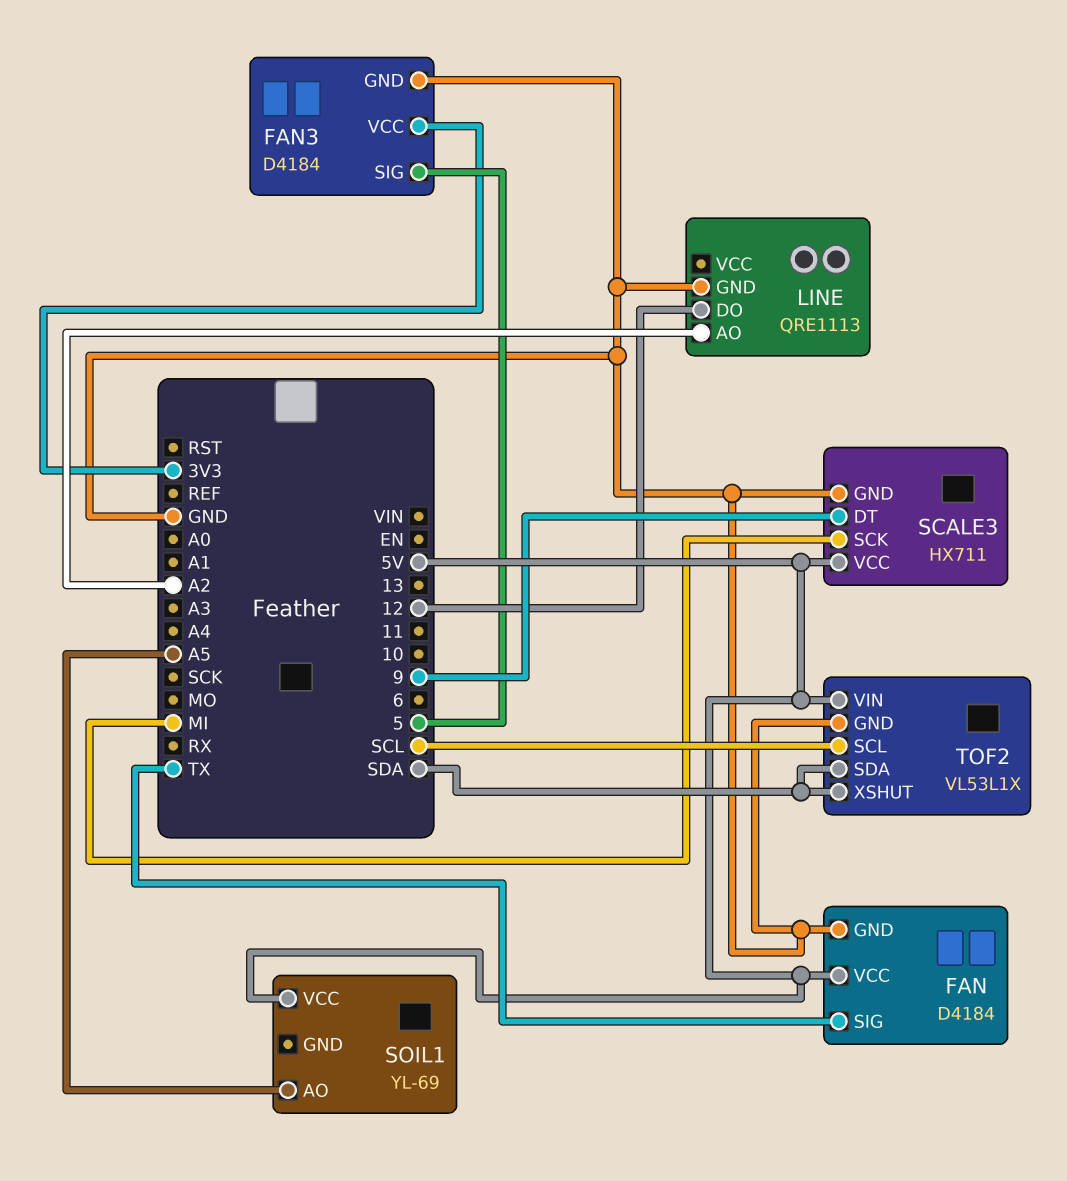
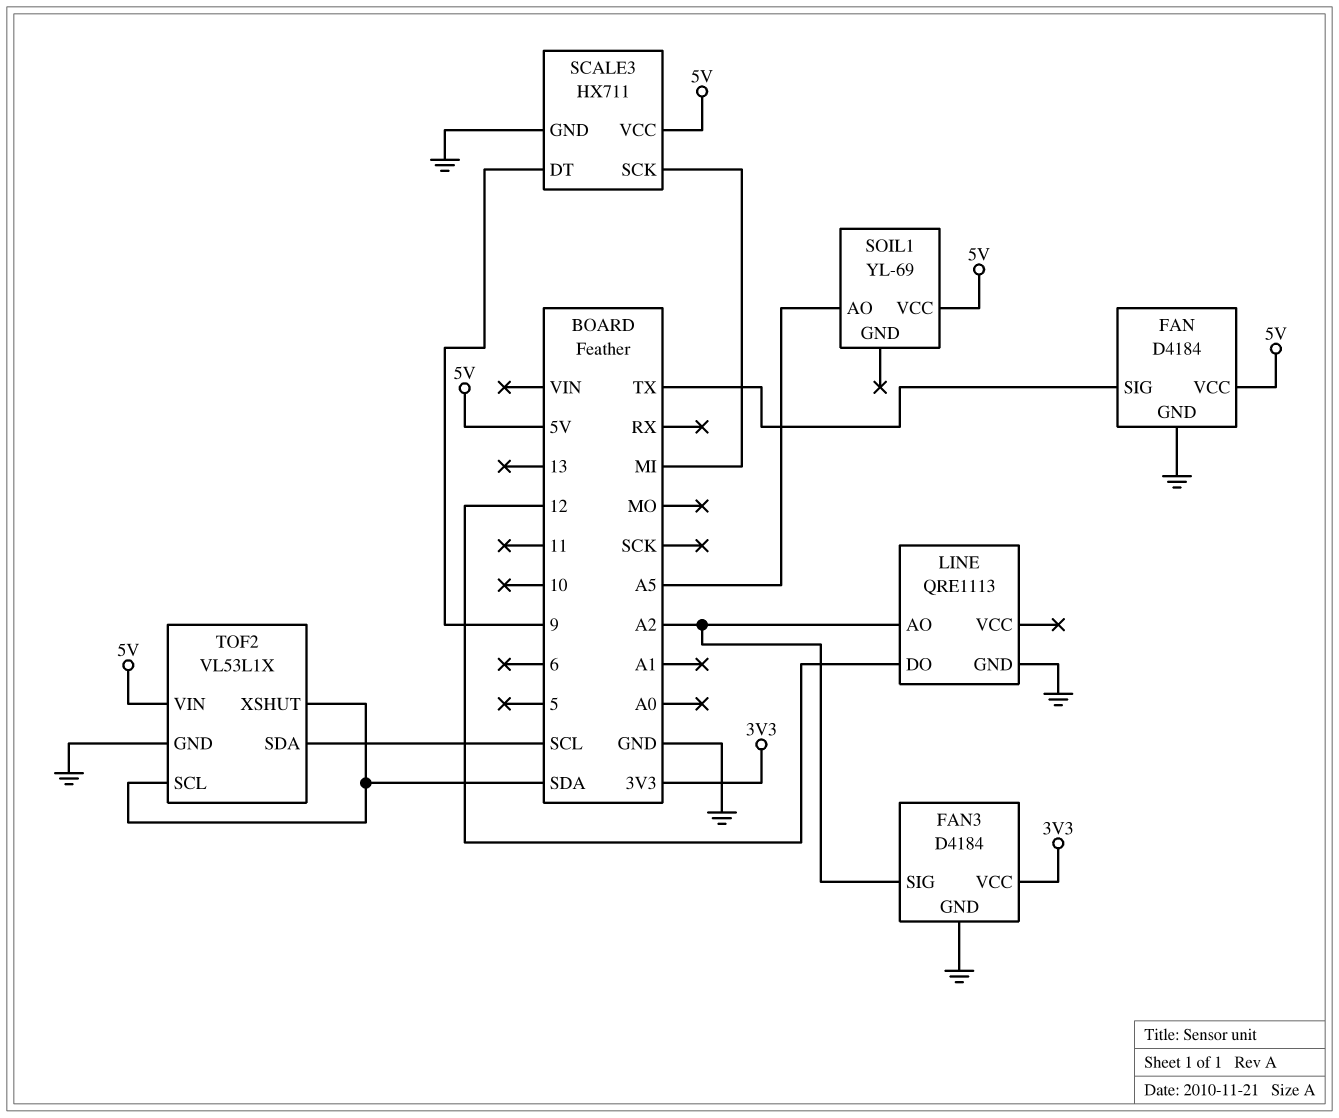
FAN3 pin SIG: 5 -> A2
TOF2 pin SCL: SCL -> SDA
TOF2 pin SDA: SDA -> SCL

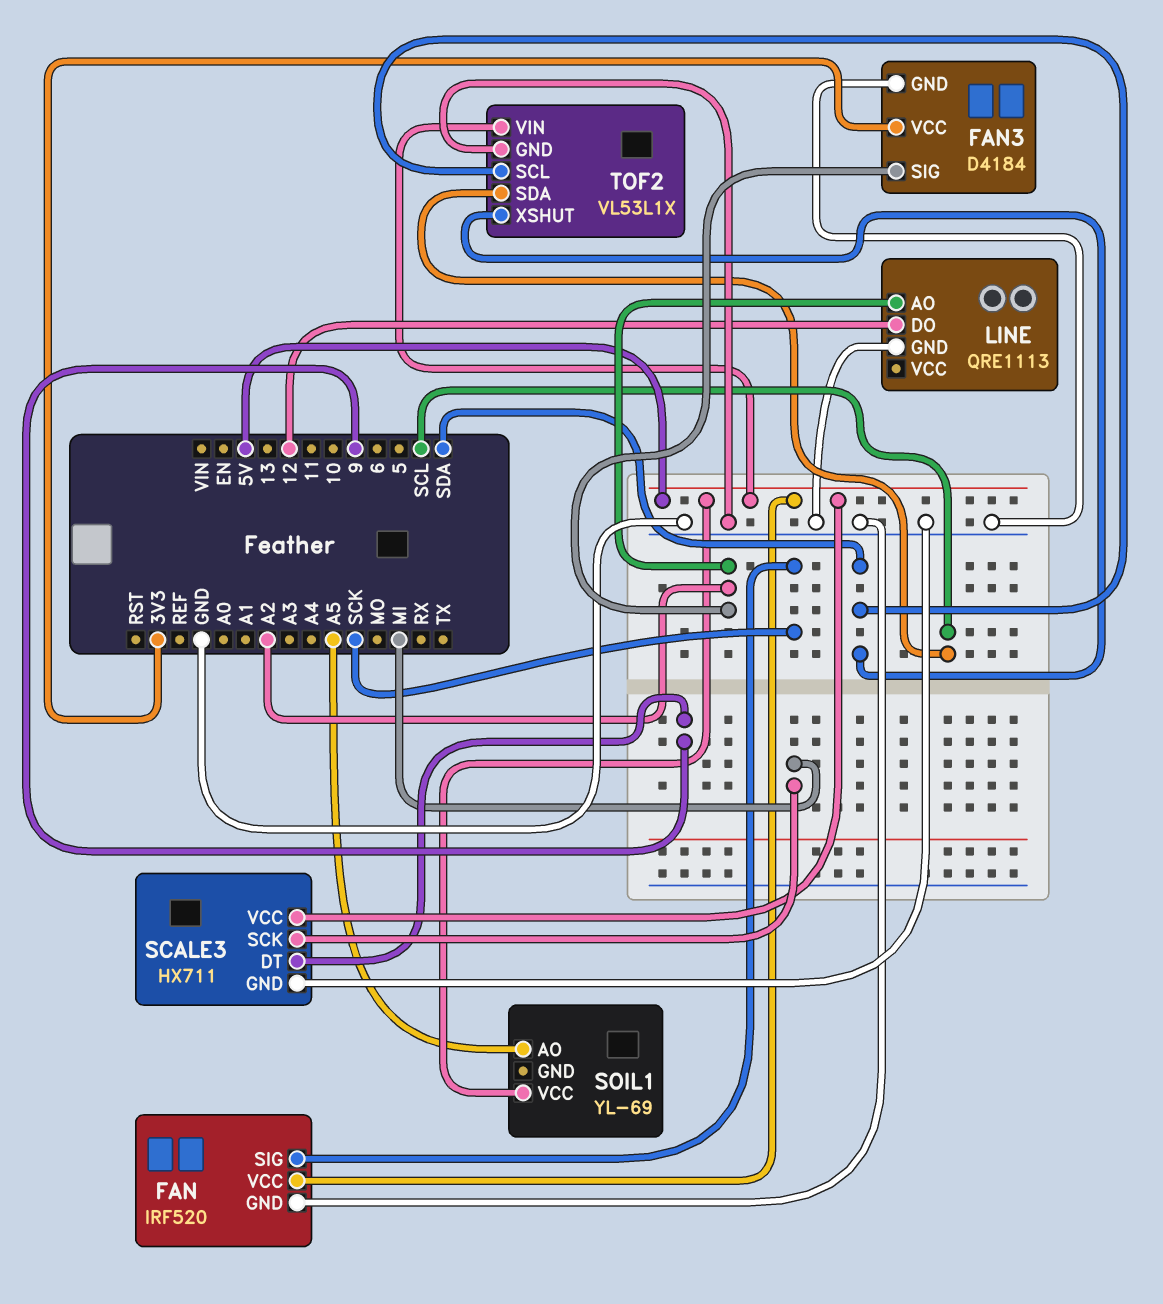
FAN: D4184 -> IRF520
FAN pin SIG: TX -> SCK

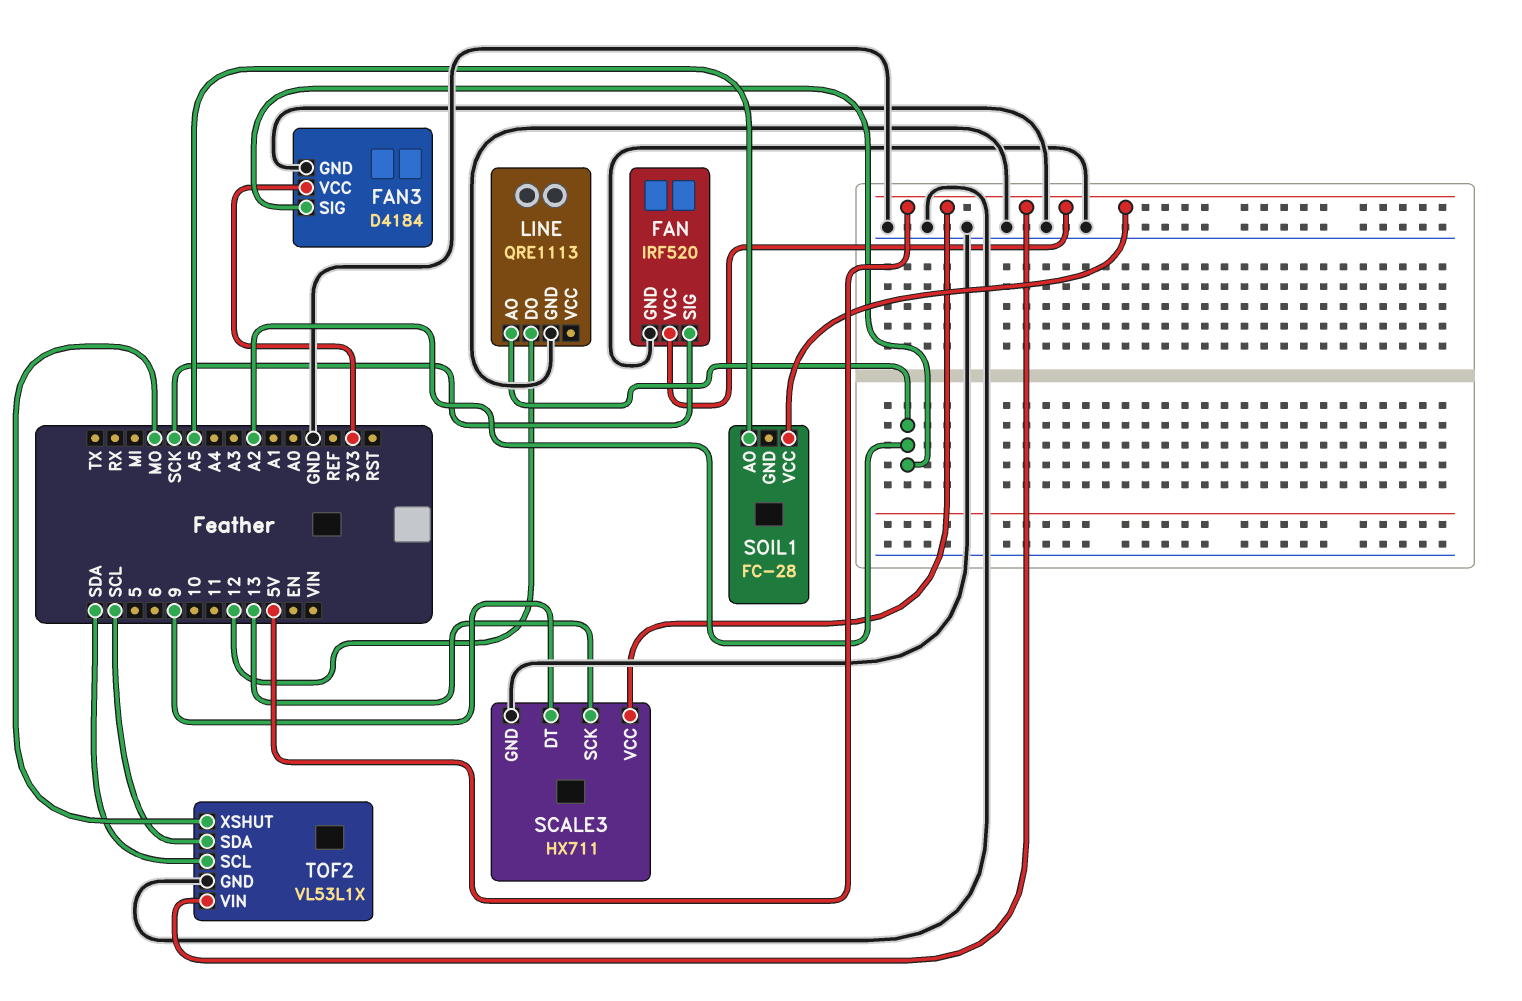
SCALE3 pin SCK: MI -> 13
SOIL1: YL-69 -> FC-28
TOF2 pin XSHUT: SDA -> MO

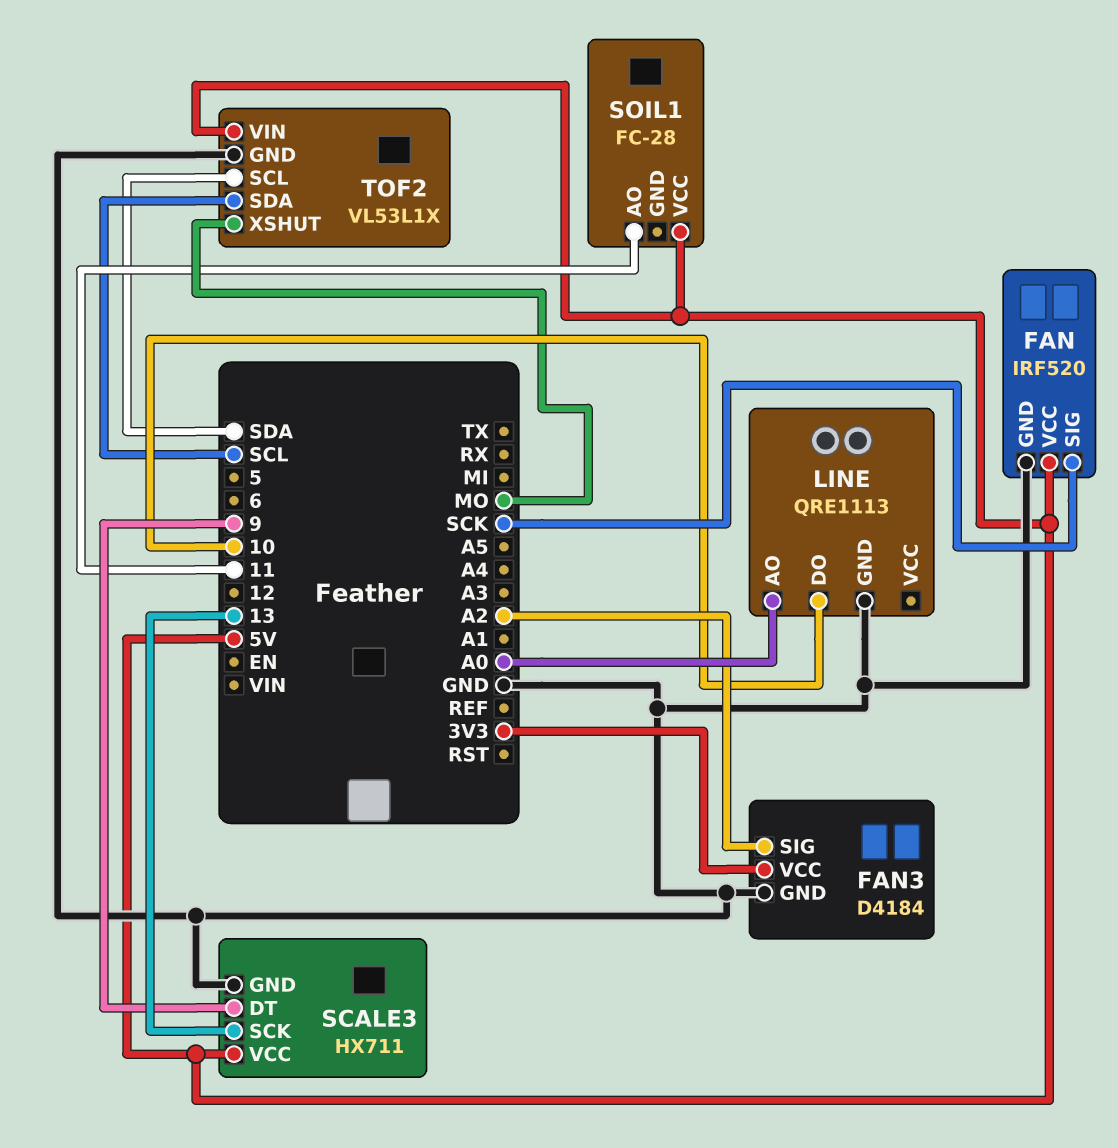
LINE pin AO: A2 -> A0
LINE pin DO: 12 -> 10
SOIL1 pin AO: A5 -> 11

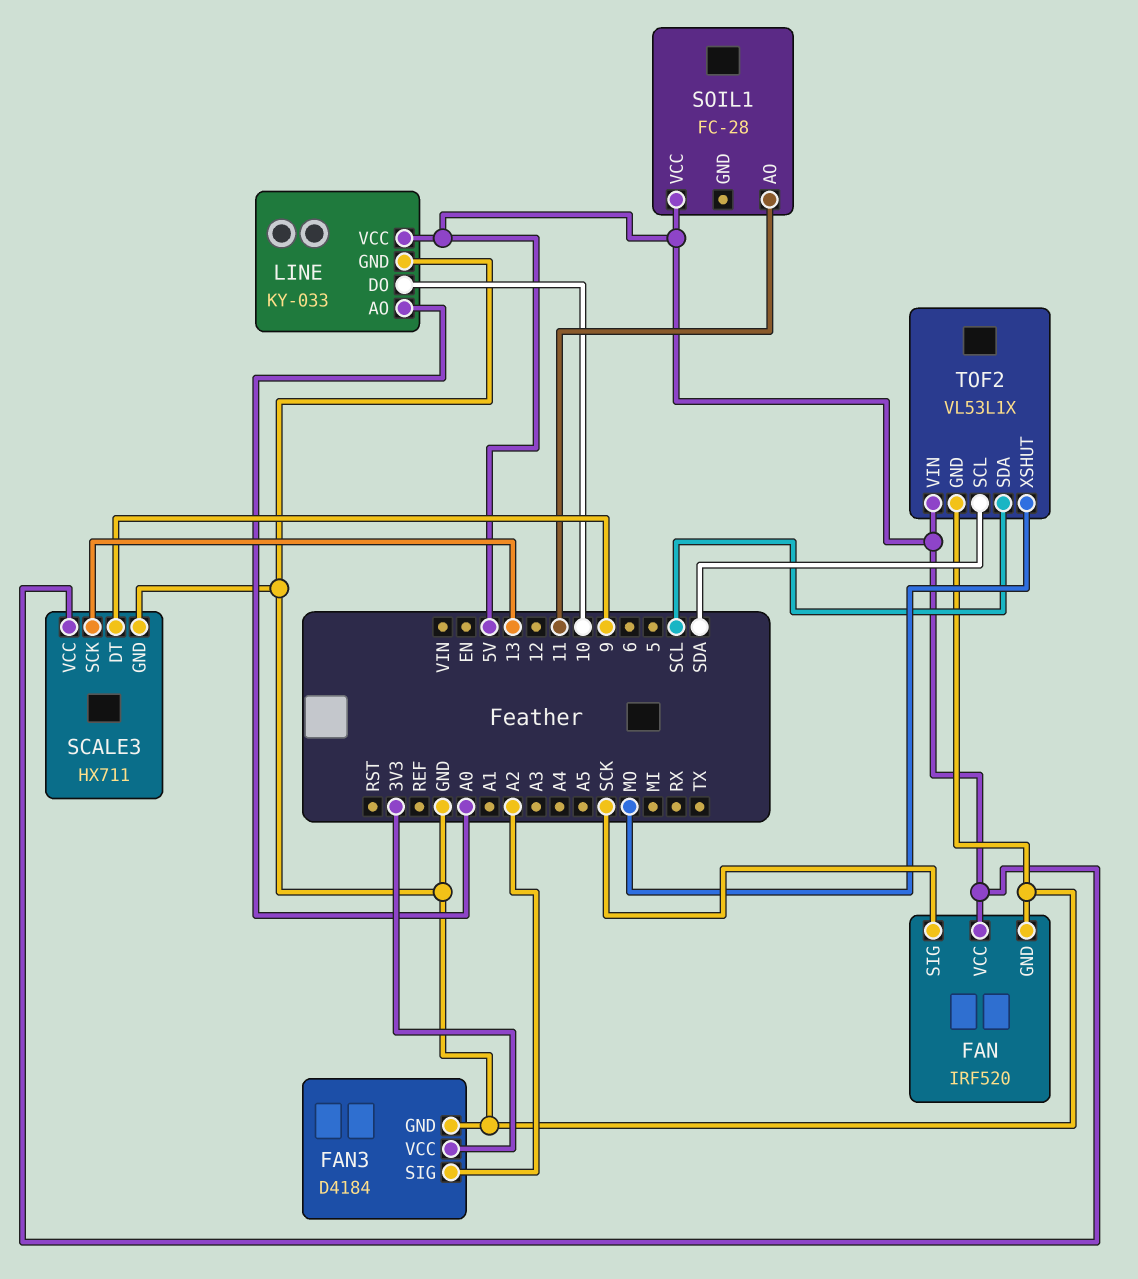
LINE: QRE1113 -> KY-033
LINE pin VCC: none -> 5V

